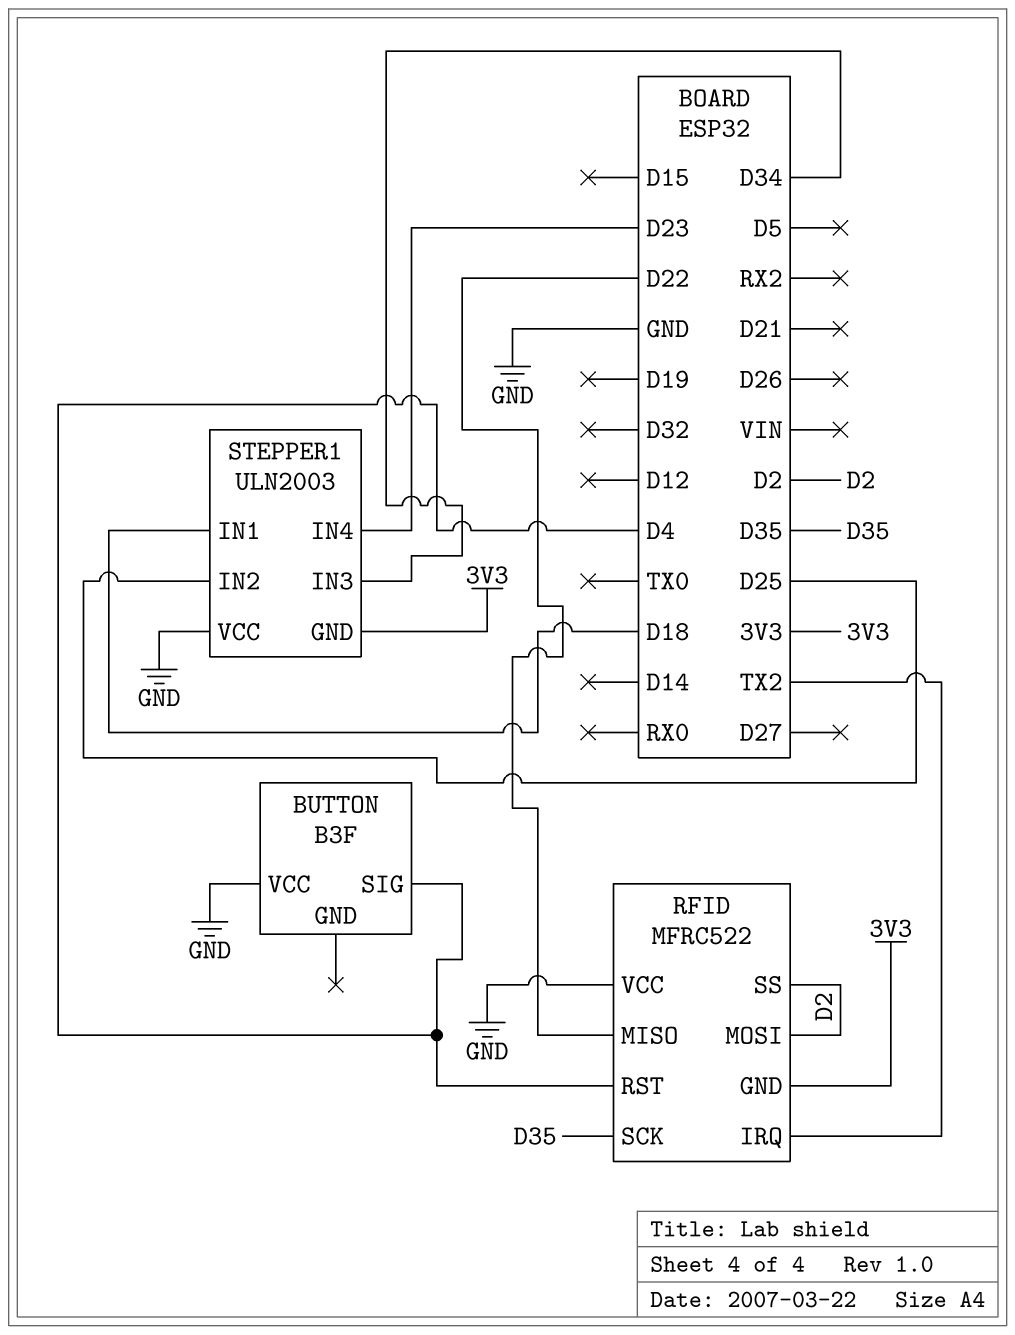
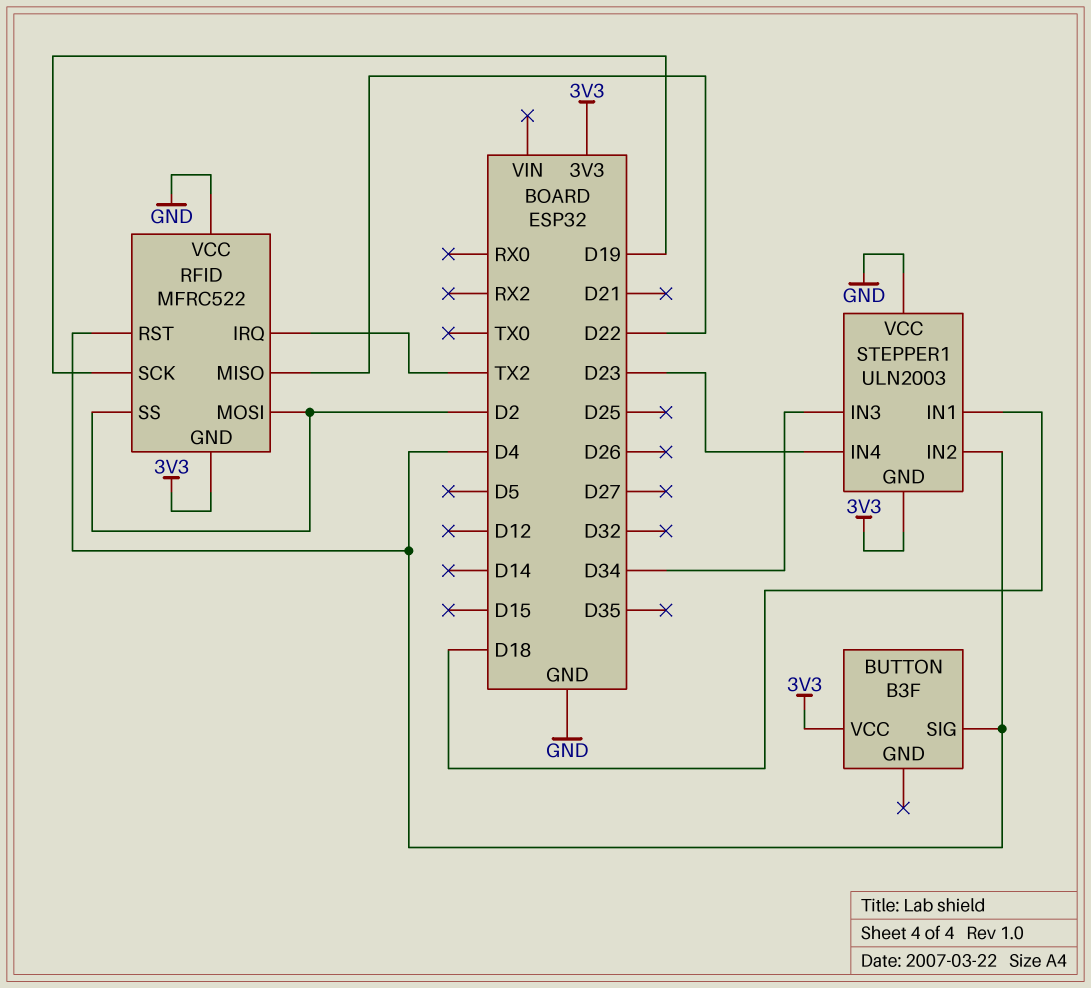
BUTTON pin VCC: GND -> 3V3
RFID pin SCK: D35 -> D19
STEPPER1 pin IN2: D25 -> D4

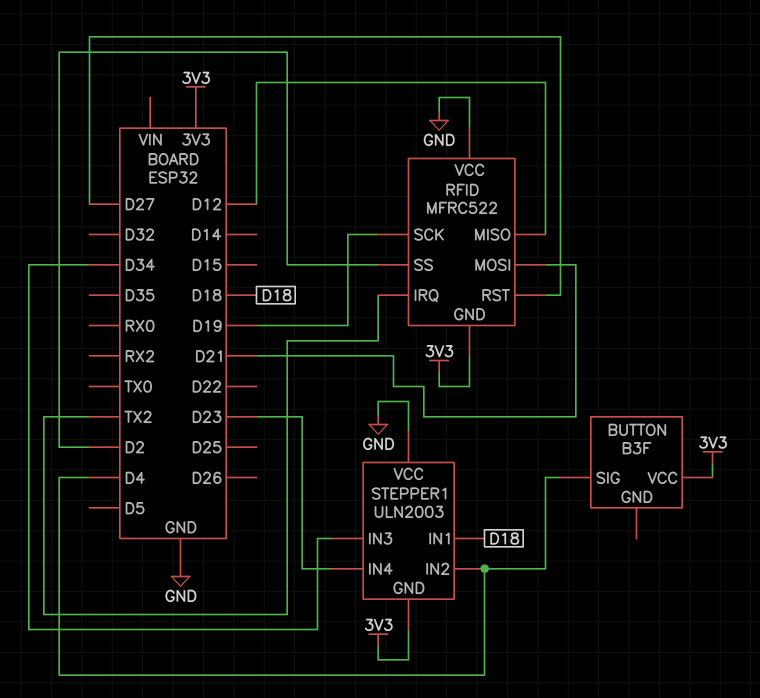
RFID pin MISO: D22 -> D12
RFID pin MOSI: D2 -> D21
RFID pin RST: D4 -> D27

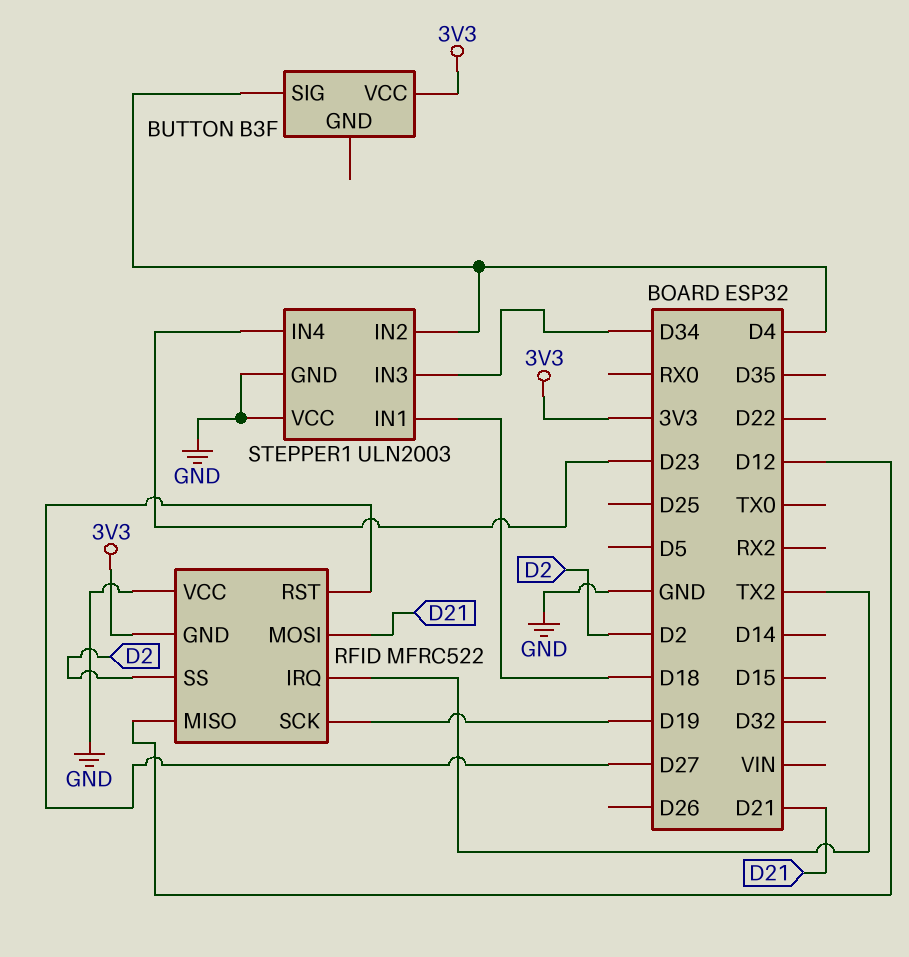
STEPPER1 pin GND: 3V3 -> GND

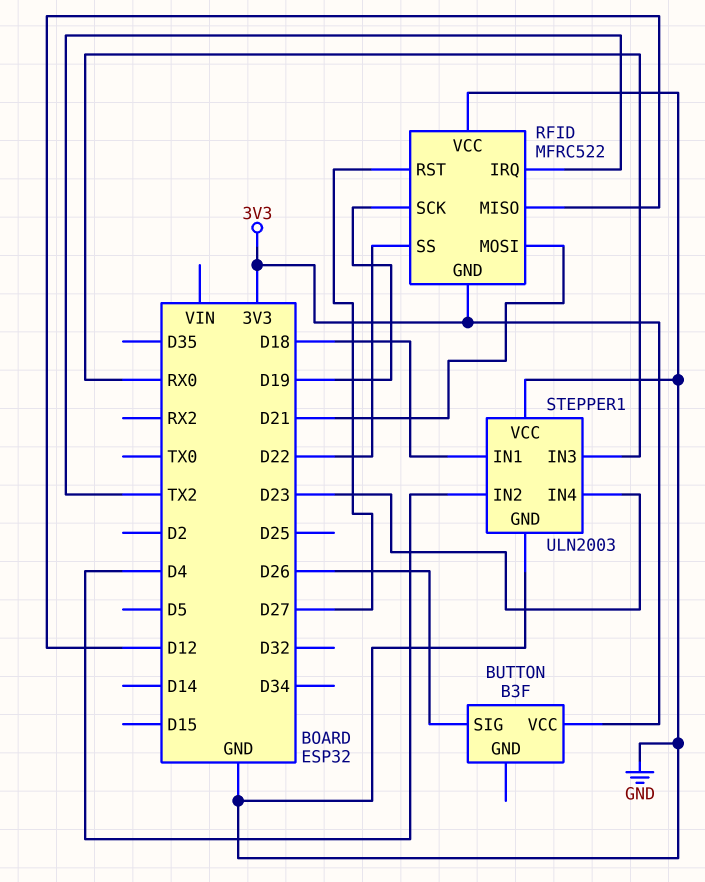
BUTTON pin SIG: D4 -> D26
RFID pin SS: D2 -> D22
STEPPER1 pin IN3: D34 -> RX0

